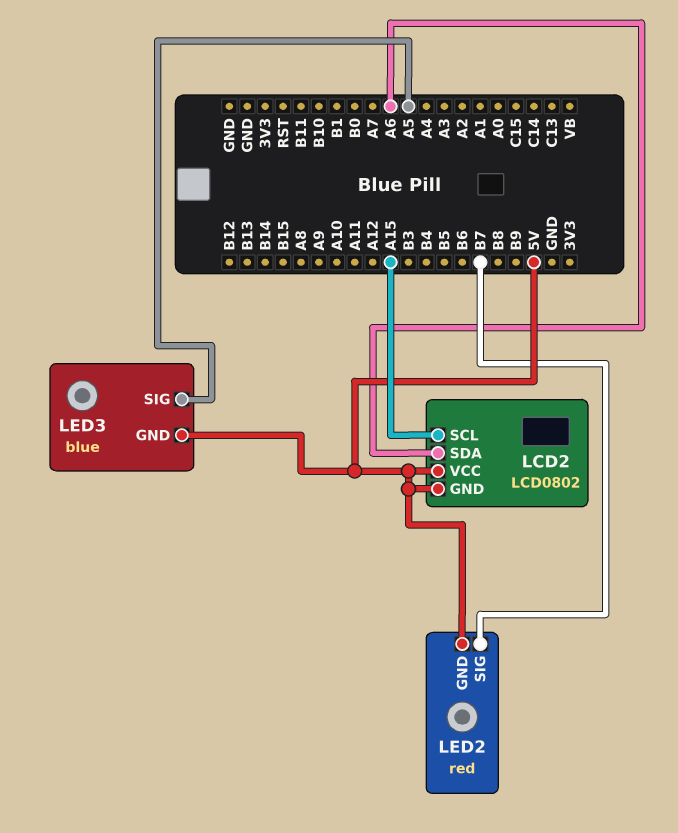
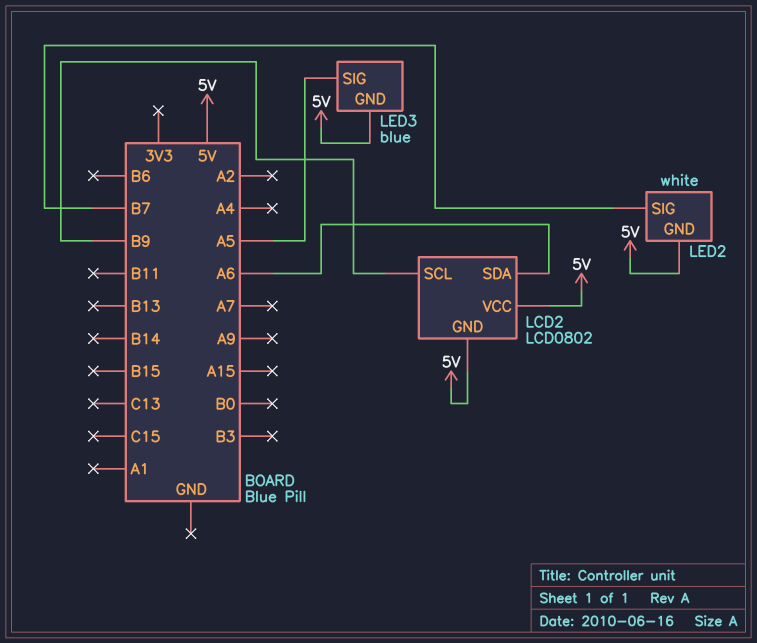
LCD2 pin SCL: A15 -> B9
LED2: red -> white

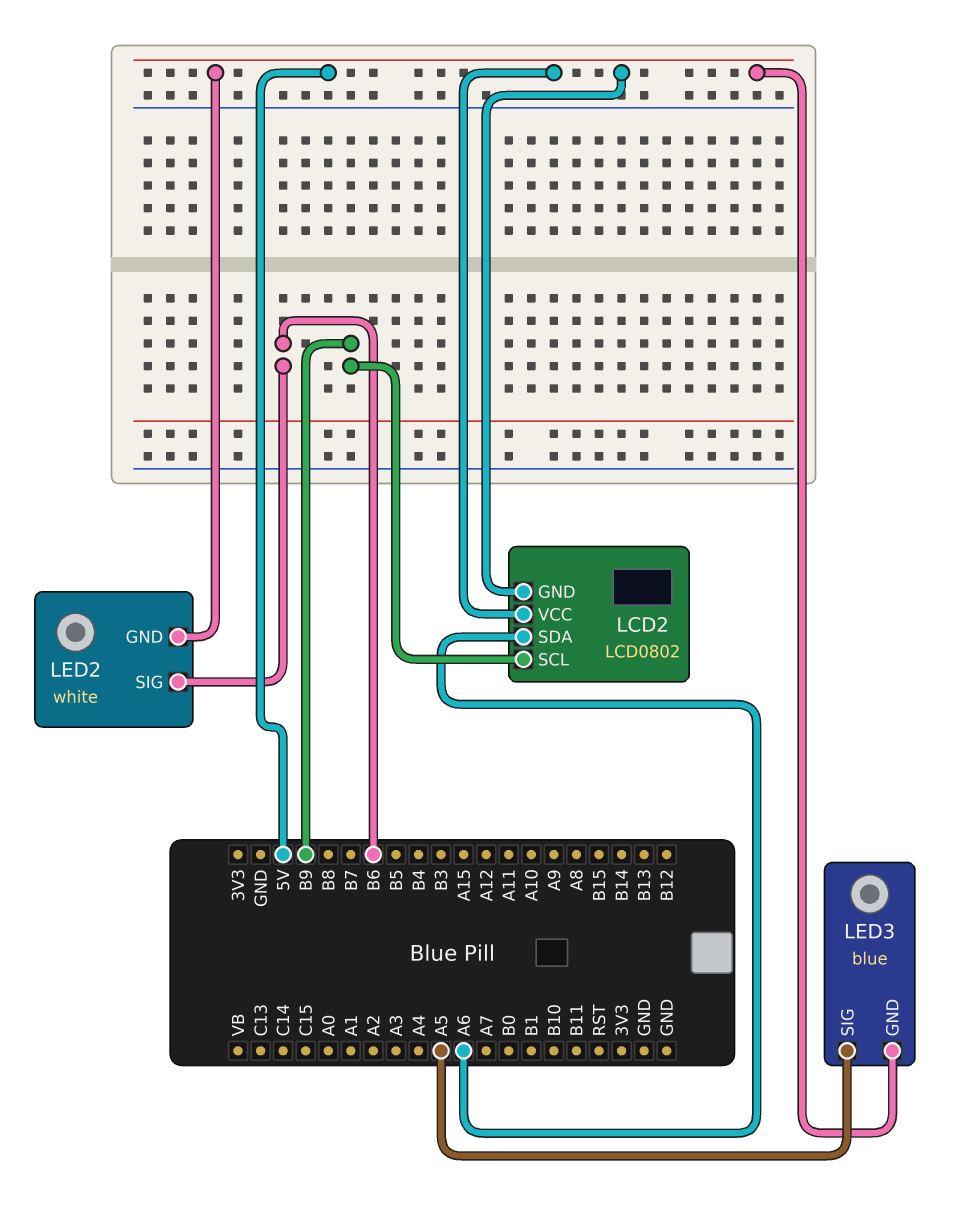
LED2 pin SIG: B7 -> B6

